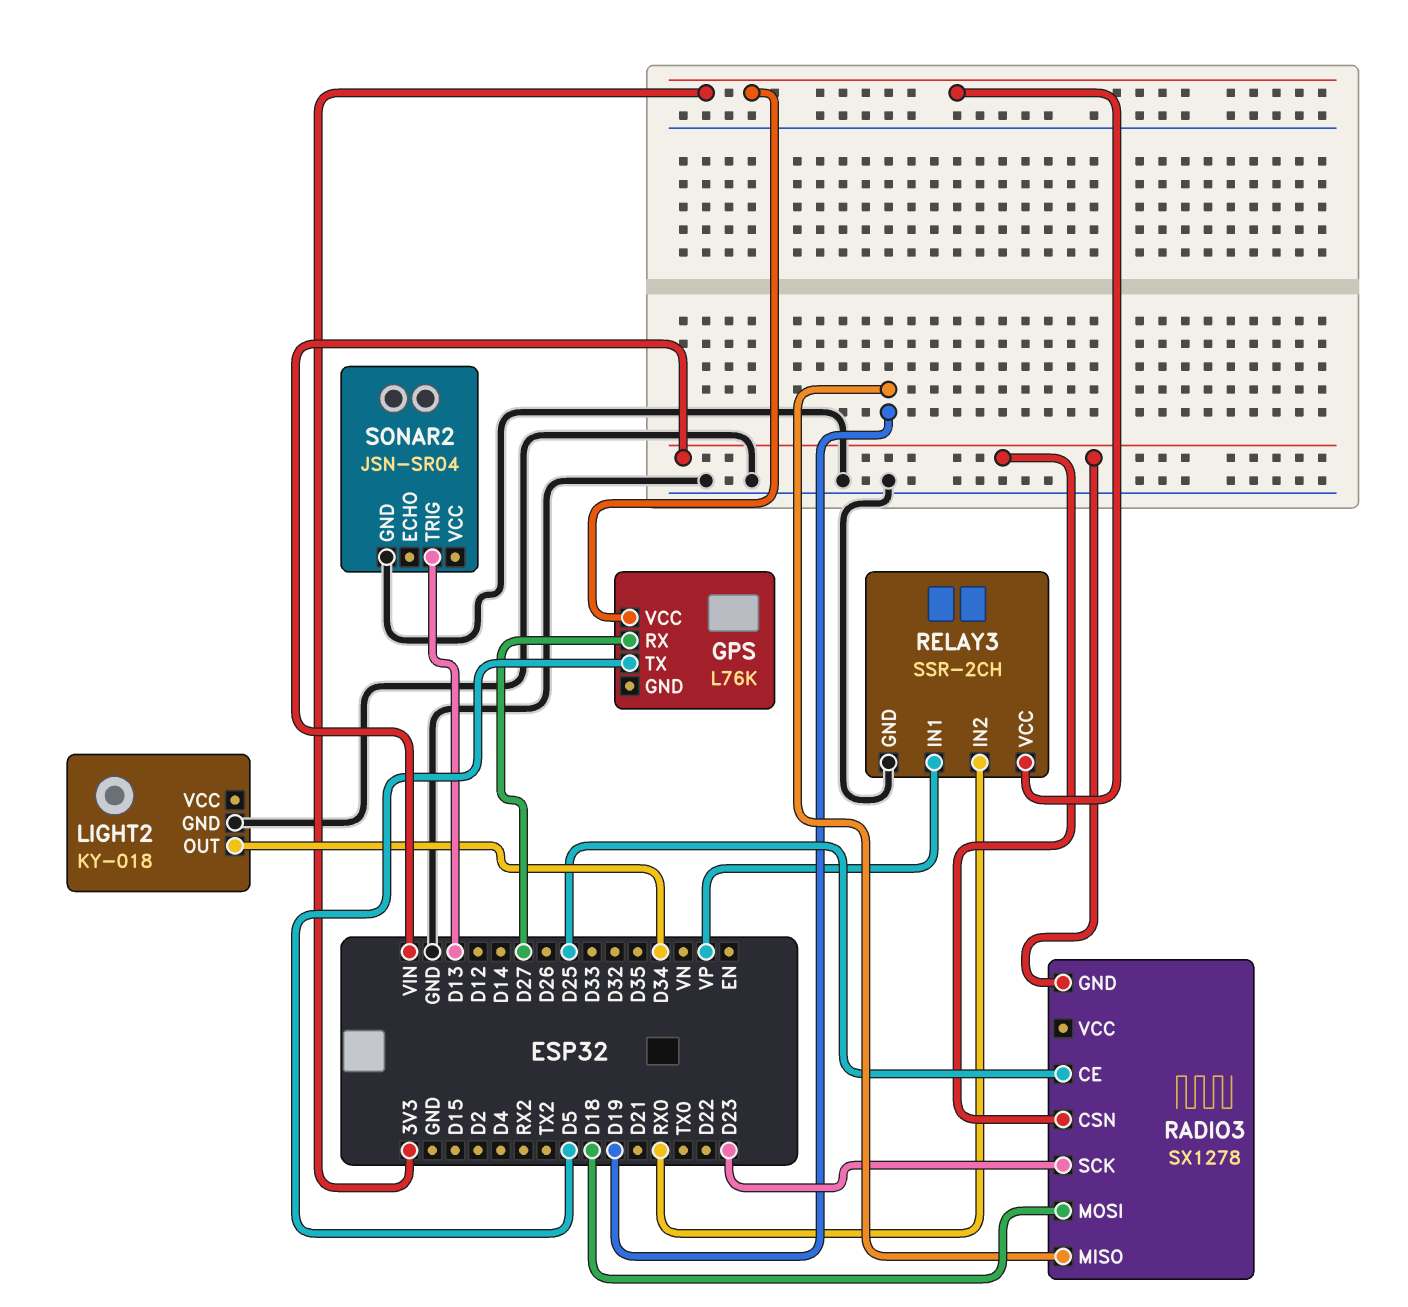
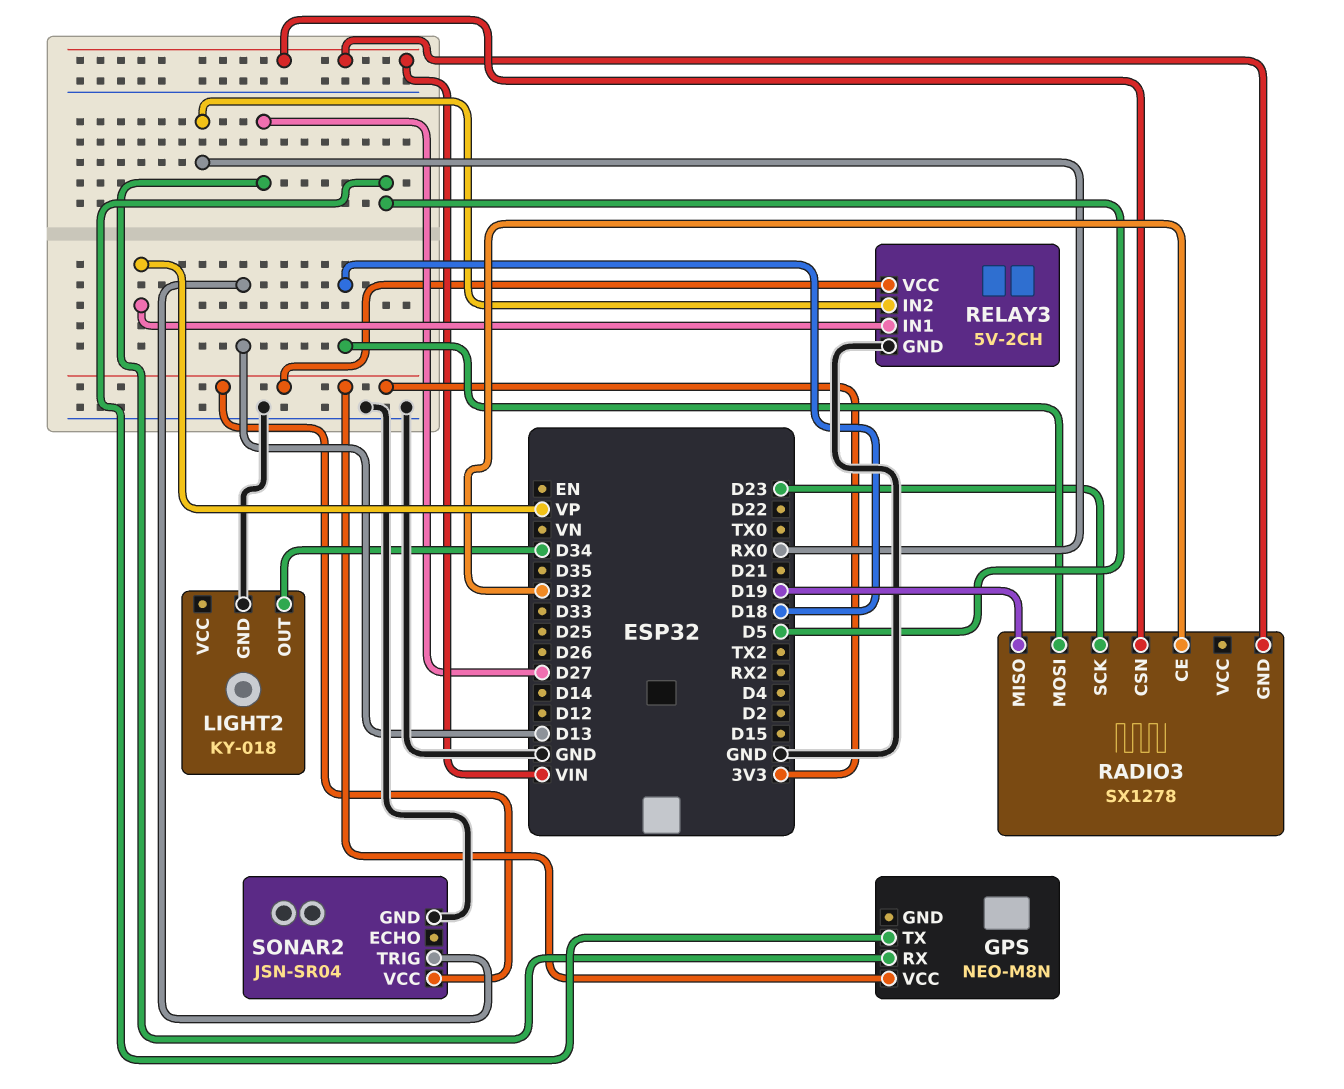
GPS: L76K -> NEO-M8N
RADIO3 pin CE: D25 -> D32
RELAY3: SSR-2CH -> 5V-2CH
SONAR2 pin VCC: none -> 3V3

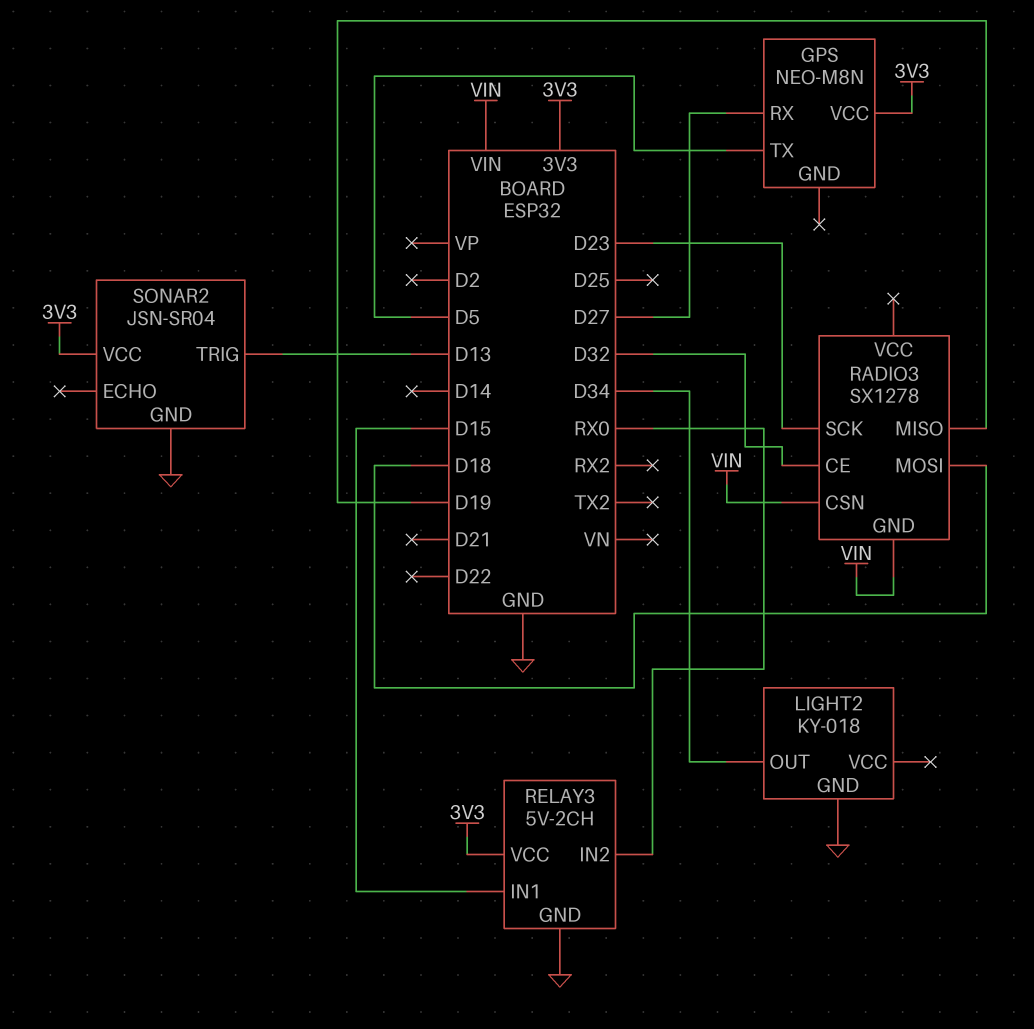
RELAY3 pin IN1: VP -> D15

